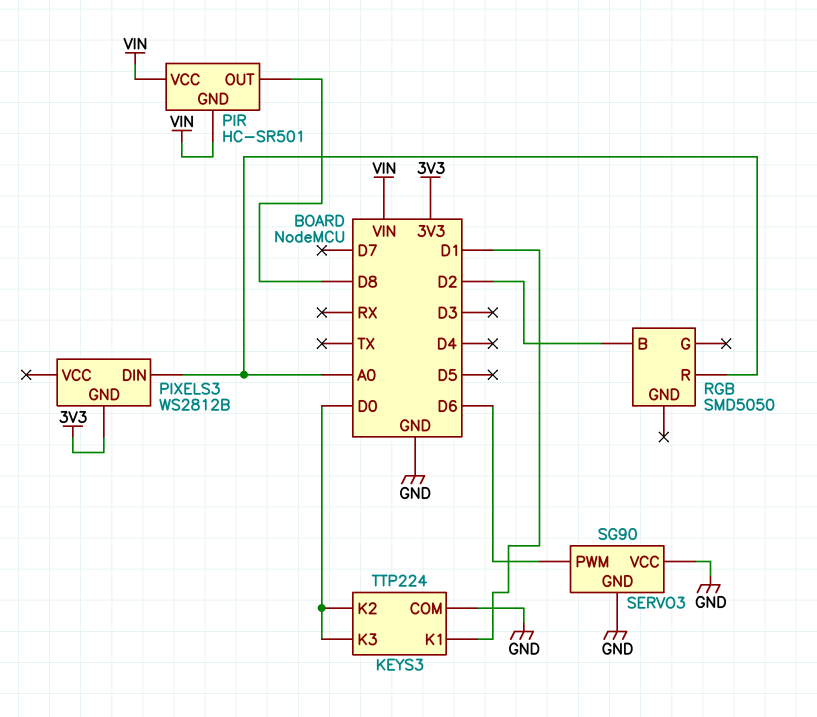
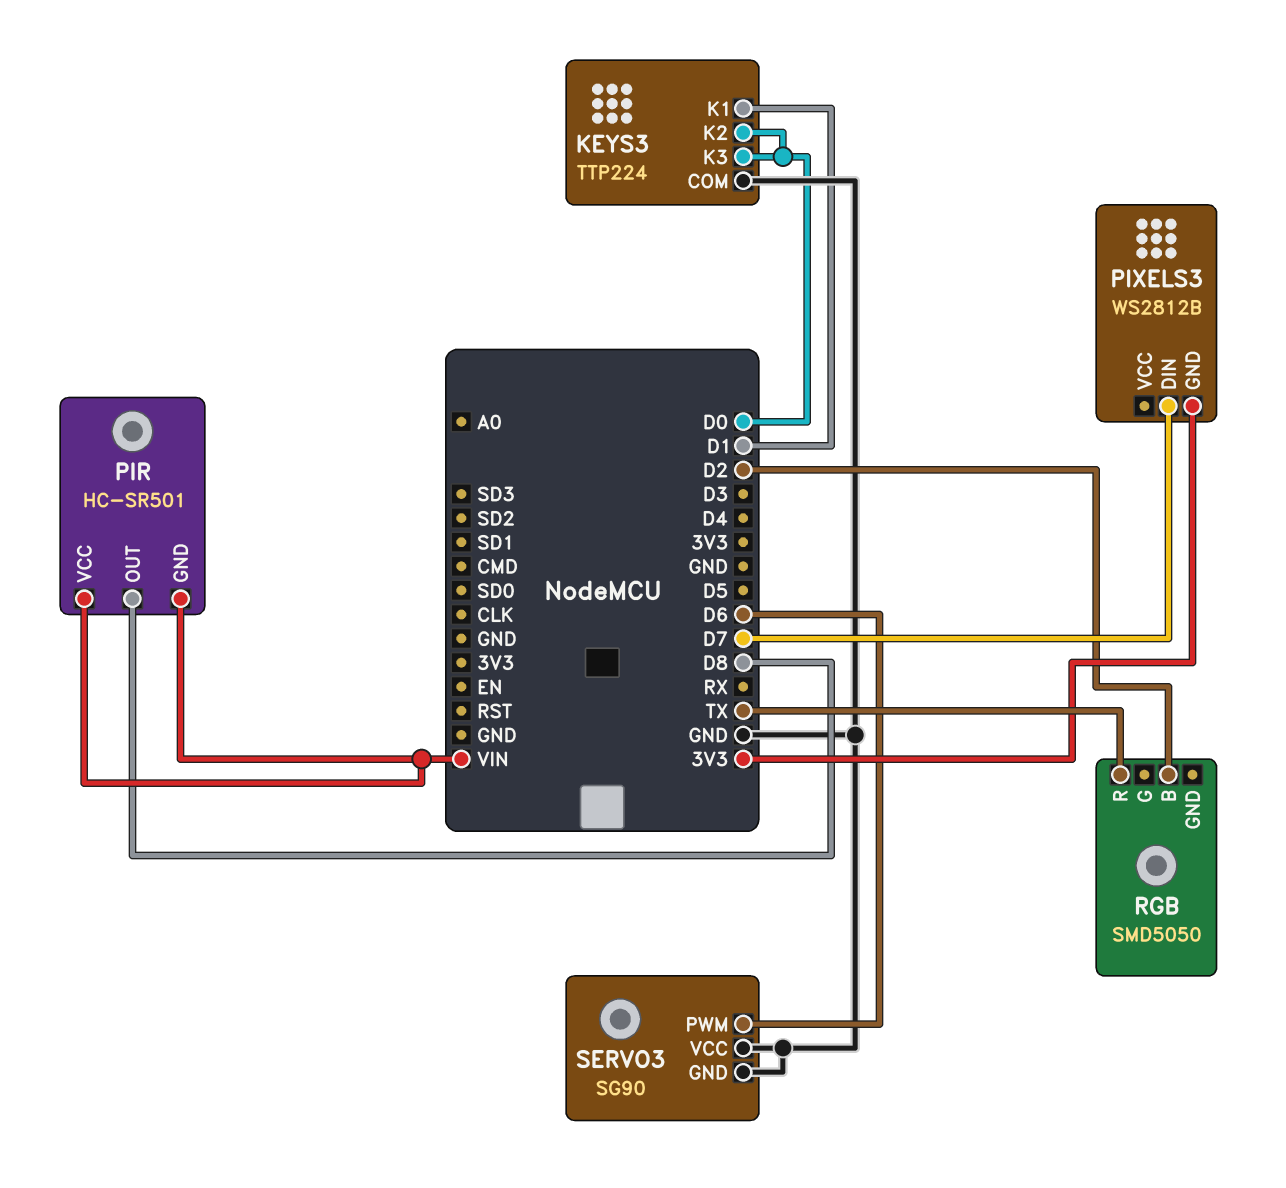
PIXELS3 pin DIN: A0 -> D7
RGB pin R: A0 -> TX

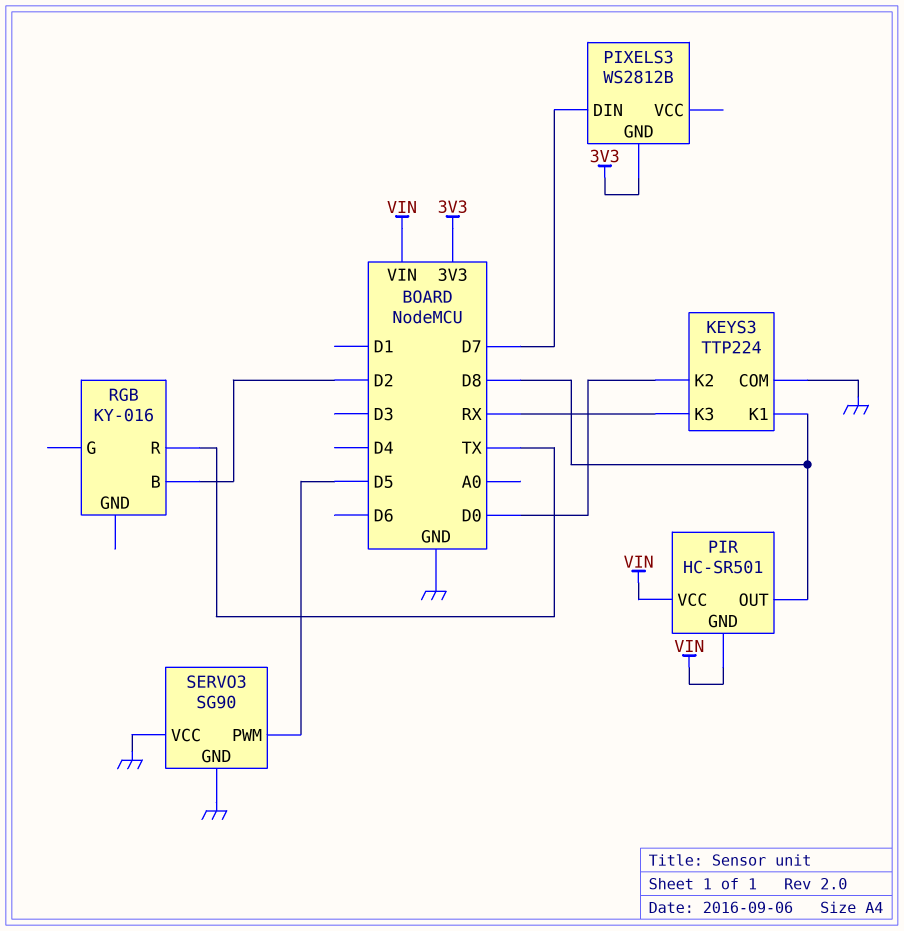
KEYS3 pin K1: D1 -> D8
KEYS3 pin K3: D0 -> RX
RGB: SMD5050 -> KY-016
SERVO3 pin PWM: D6 -> D5

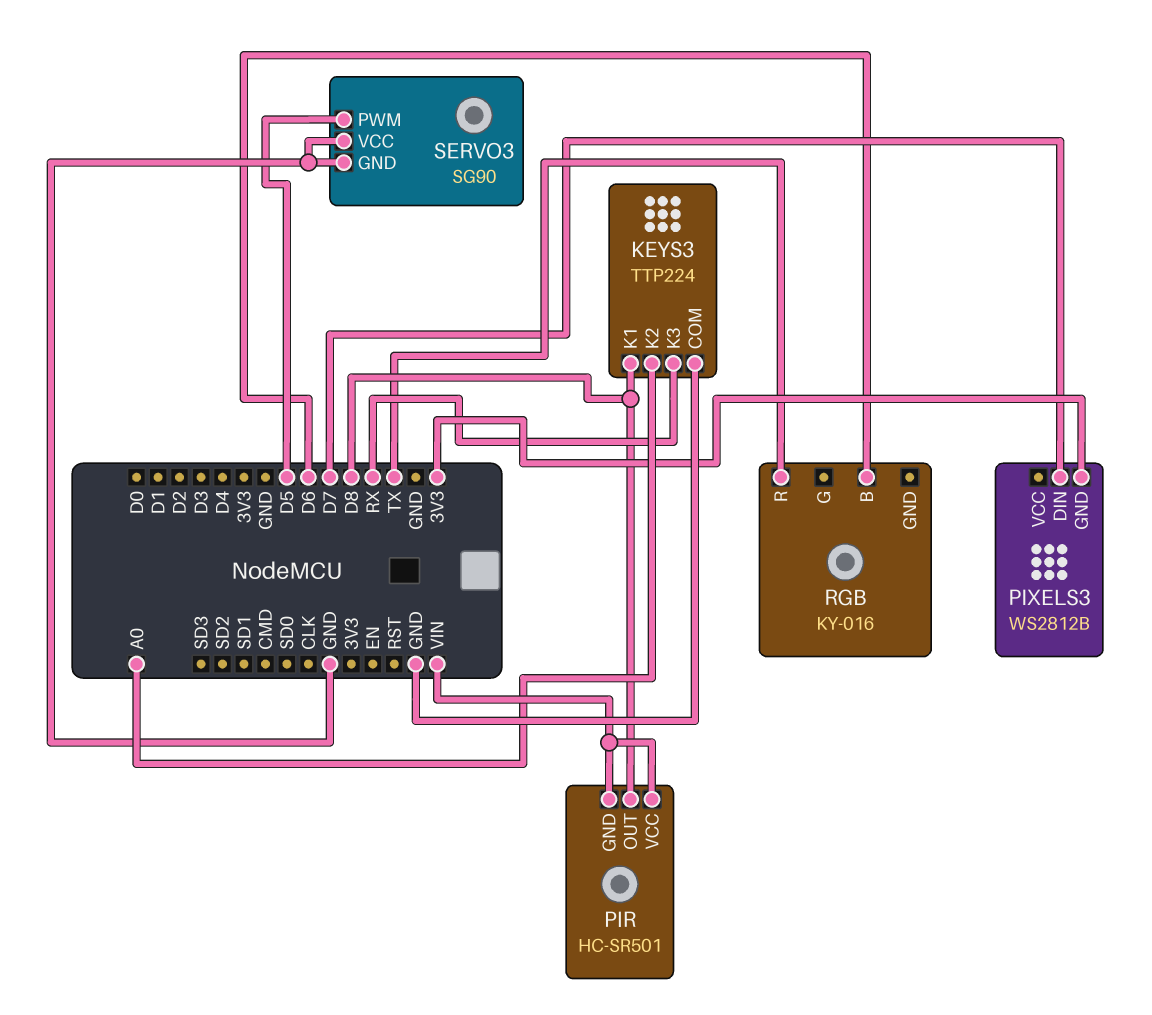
KEYS3 pin K2: D0 -> A0
RGB pin B: D2 -> D6

